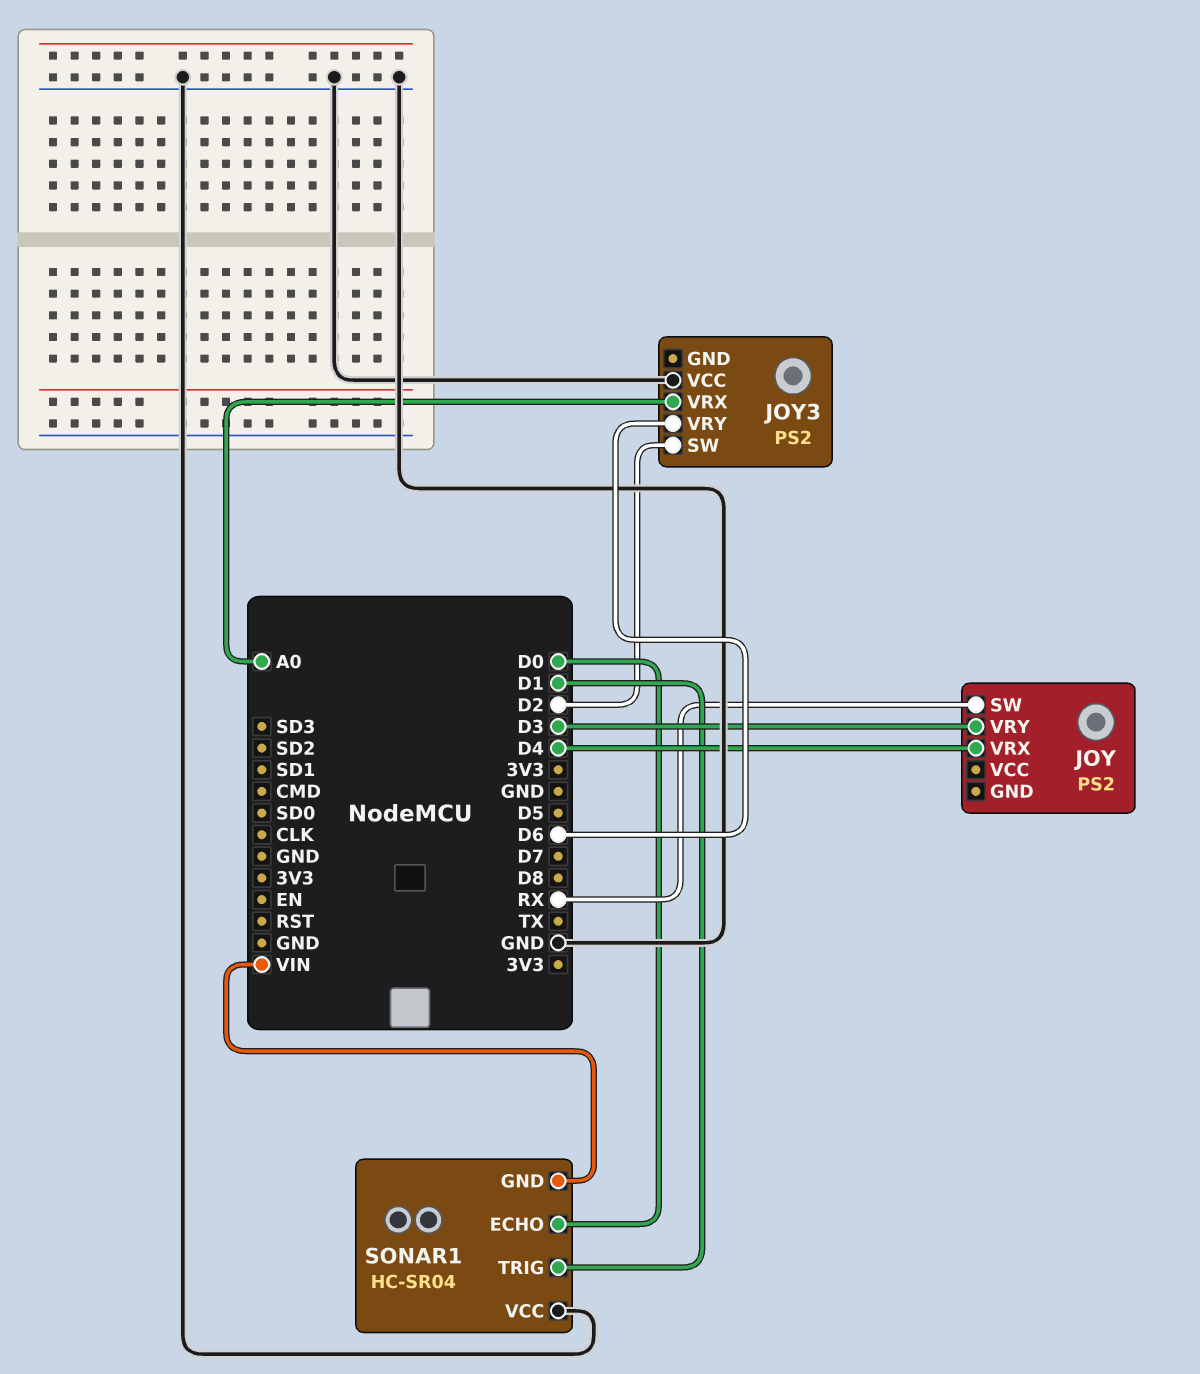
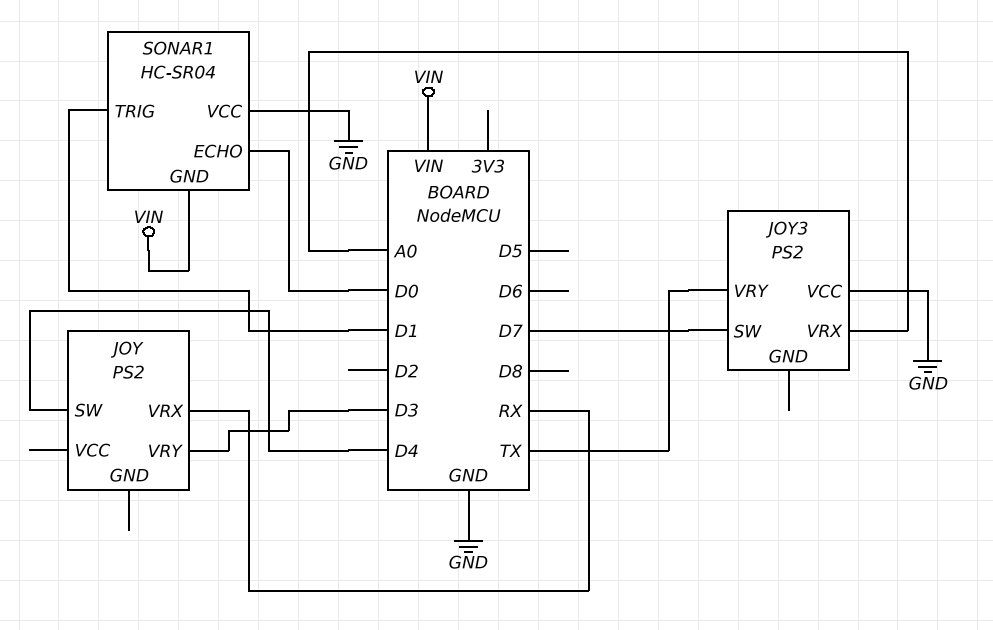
JOY pin SW: RX -> D4
JOY pin VRX: D4 -> RX
JOY3 pin SW: D2 -> D7
JOY3 pin VRY: D6 -> TX

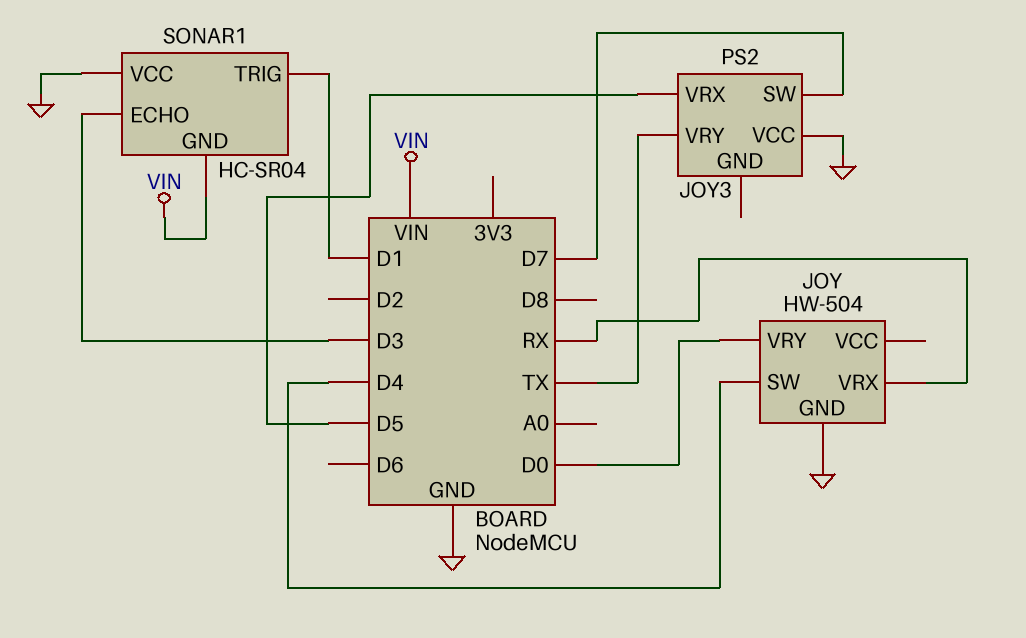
JOY: PS2 -> HW-504
JOY pin GND: none -> GND
JOY pin VRY: D3 -> D0
JOY3 pin VRX: A0 -> D5
SONAR1 pin ECHO: D0 -> D3

